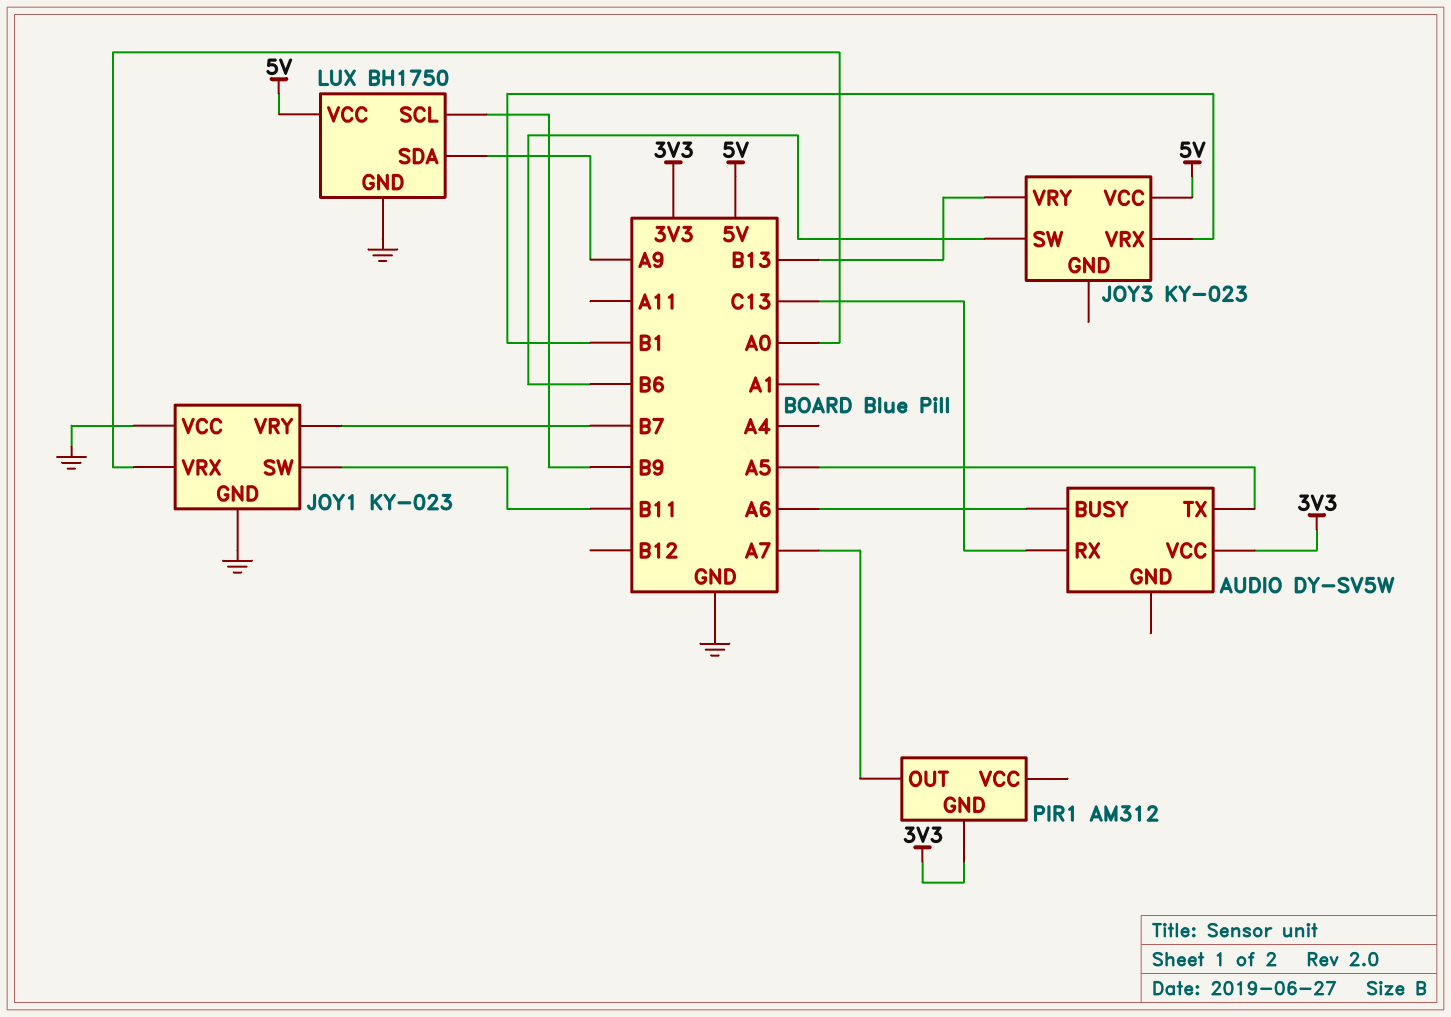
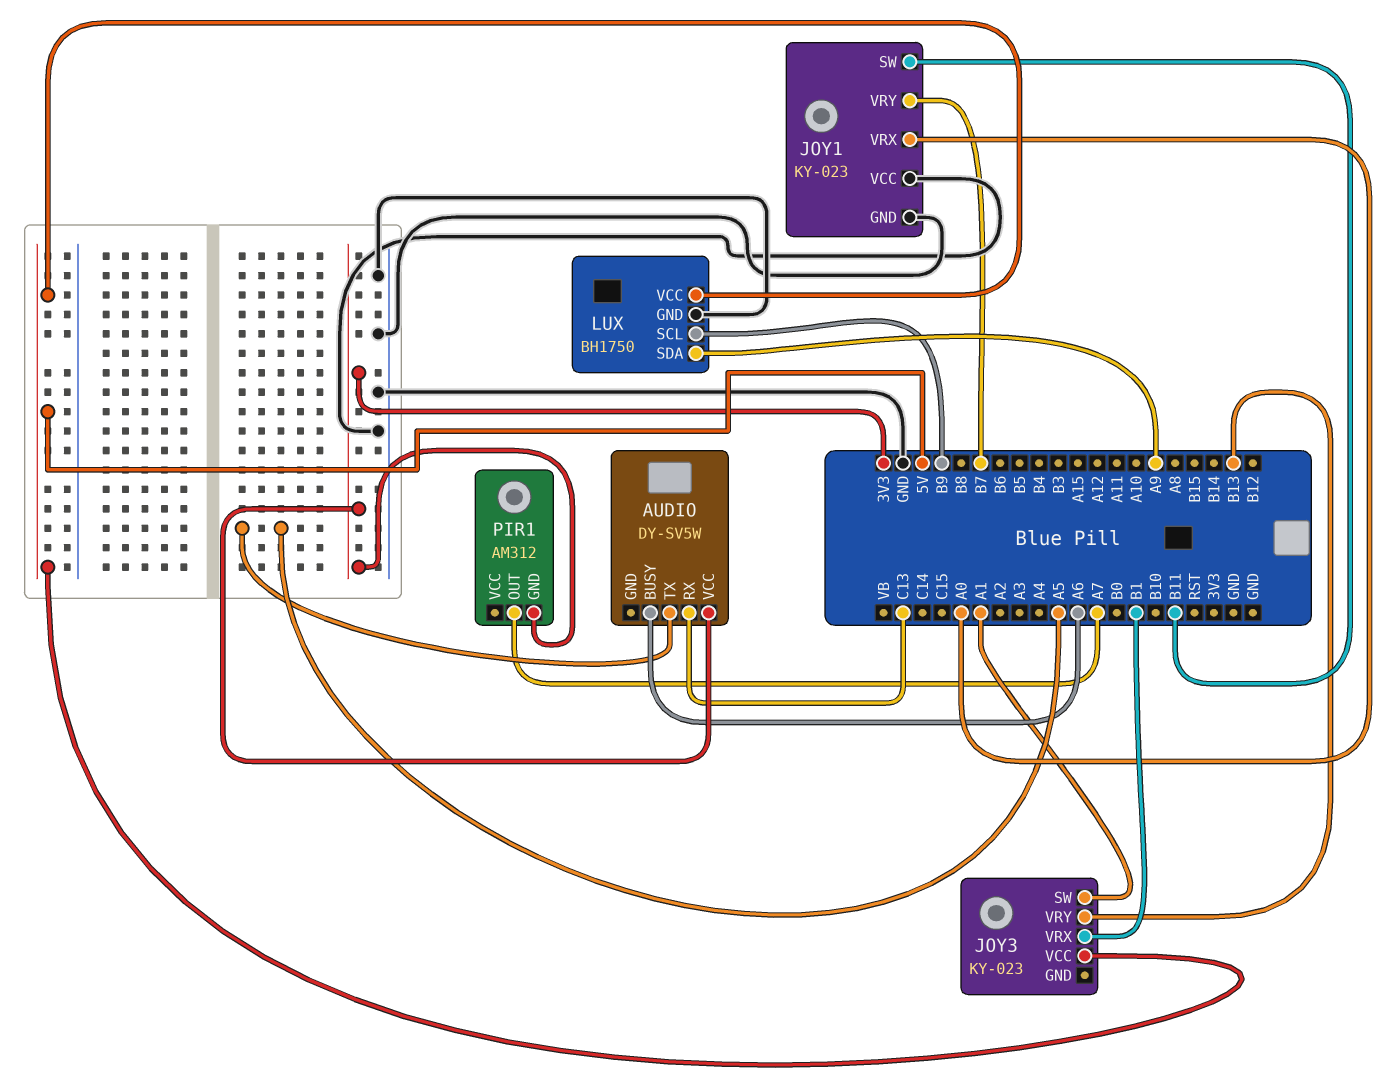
JOY3 pin SW: B6 -> A1

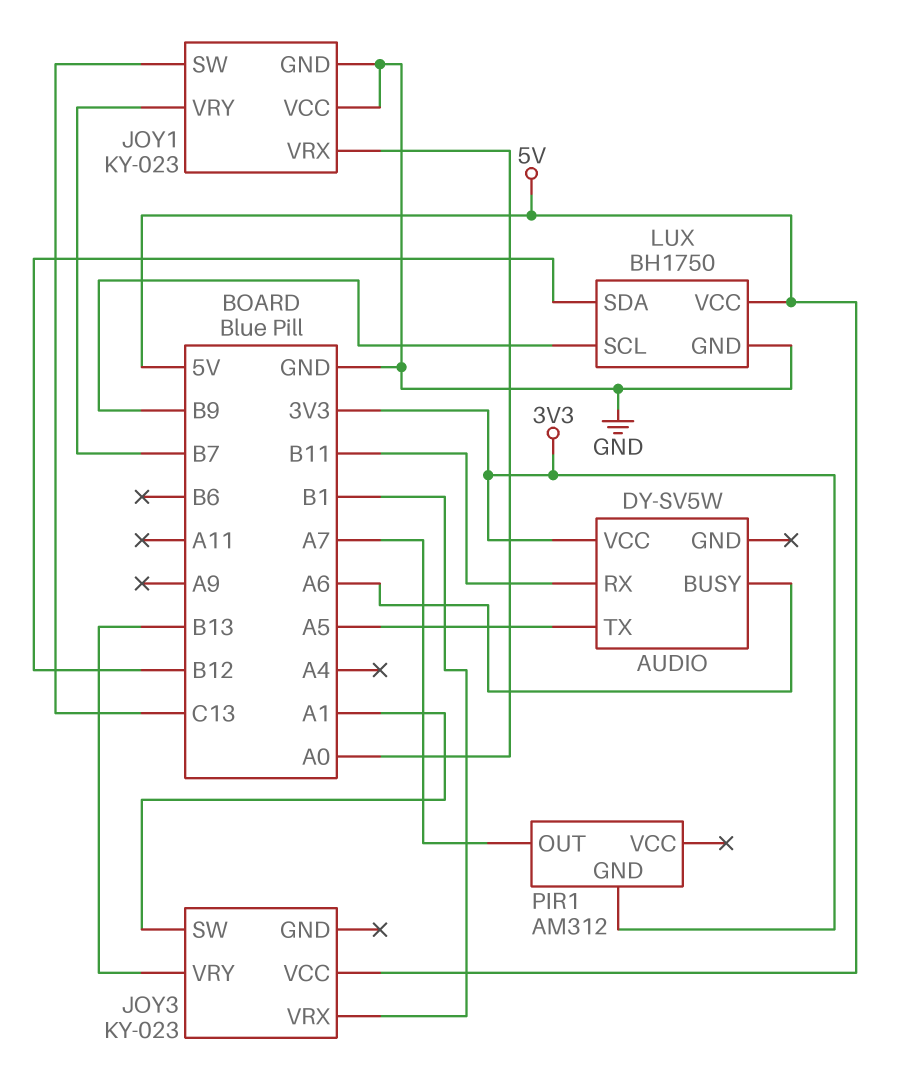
AUDIO pin RX: C13 -> B11
JOY1 pin SW: B11 -> C13
LUX pin SDA: A9 -> B12

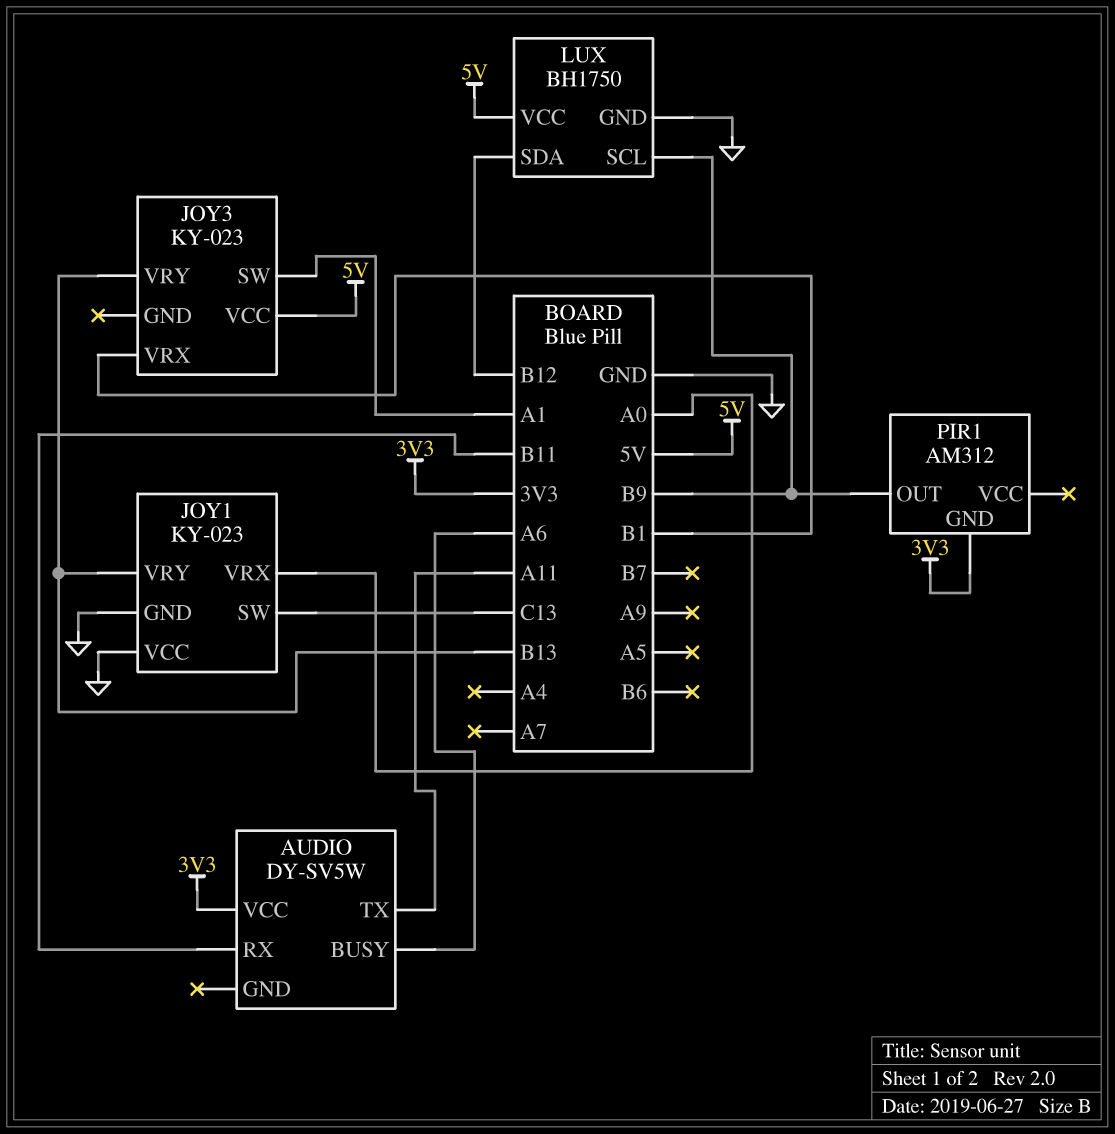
AUDIO pin TX: A5 -> A11
JOY1 pin VRY: B7 -> B13
PIR1 pin OUT: A7 -> B9

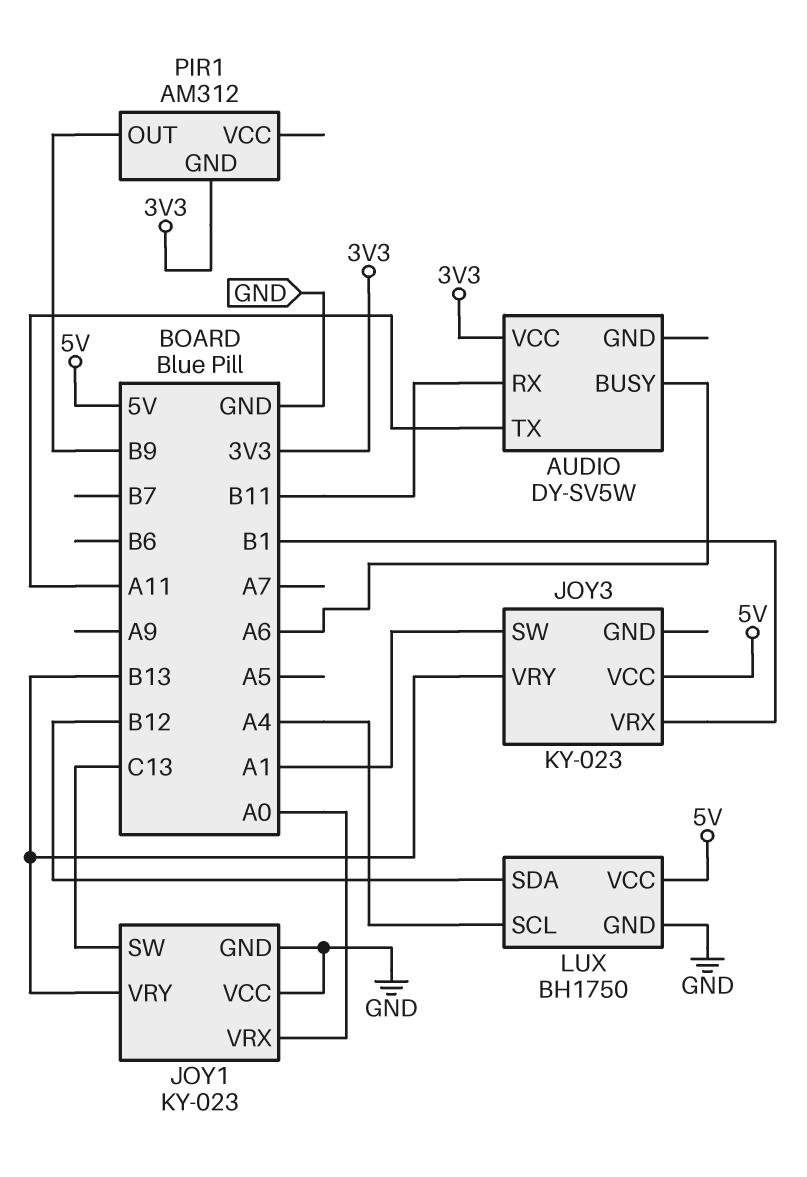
LUX pin SCL: B9 -> A4

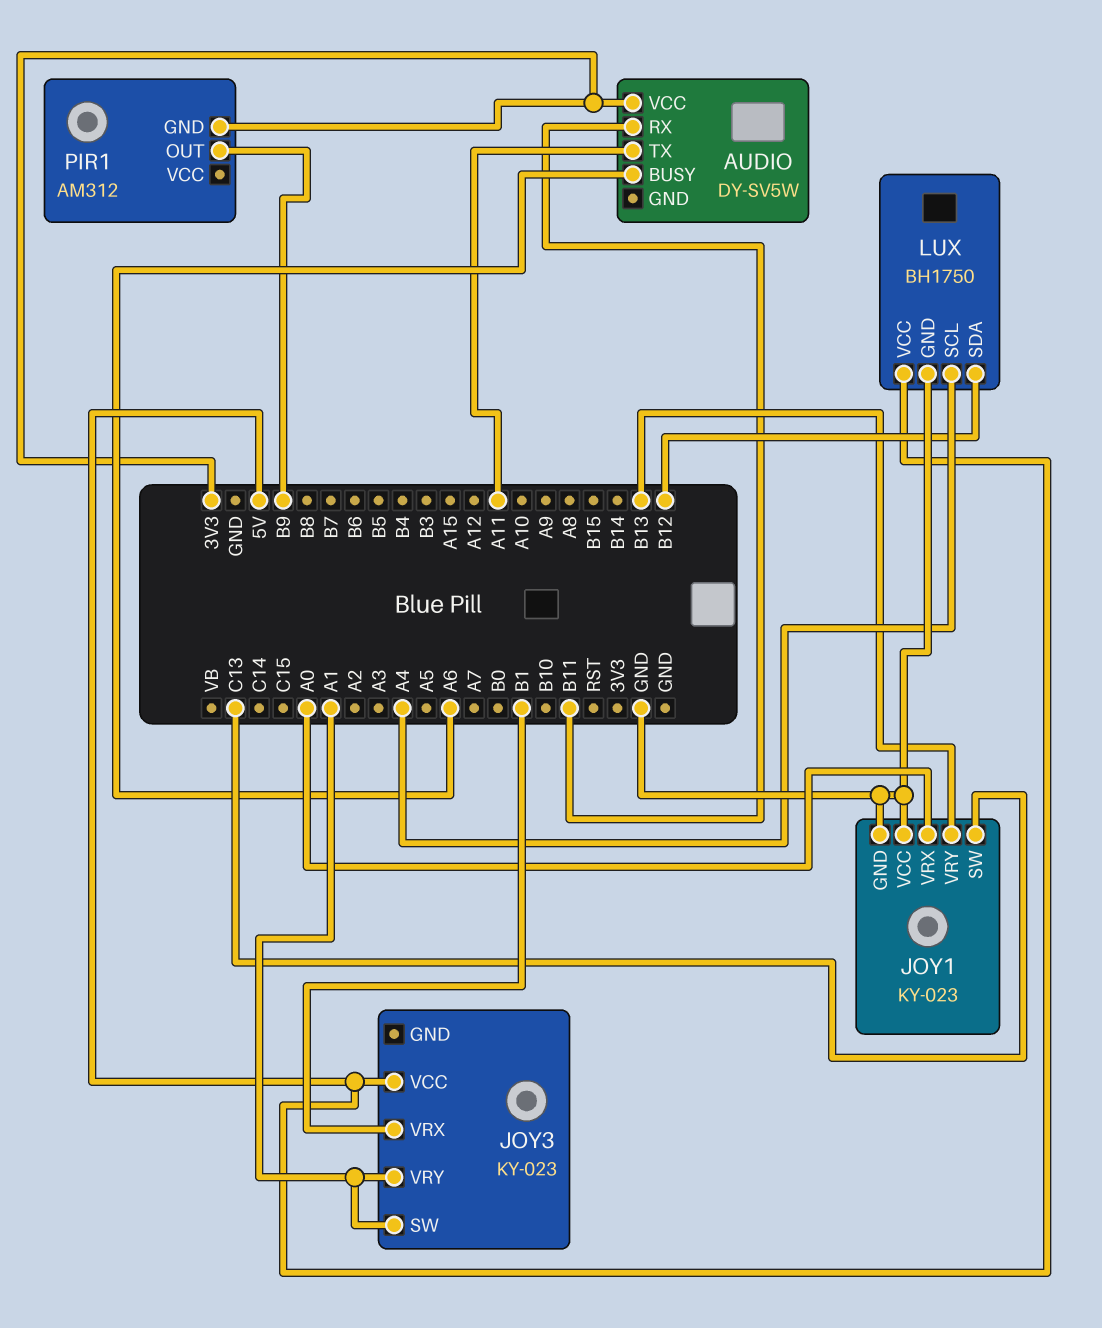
JOY3 pin VRY: B13 -> A1

